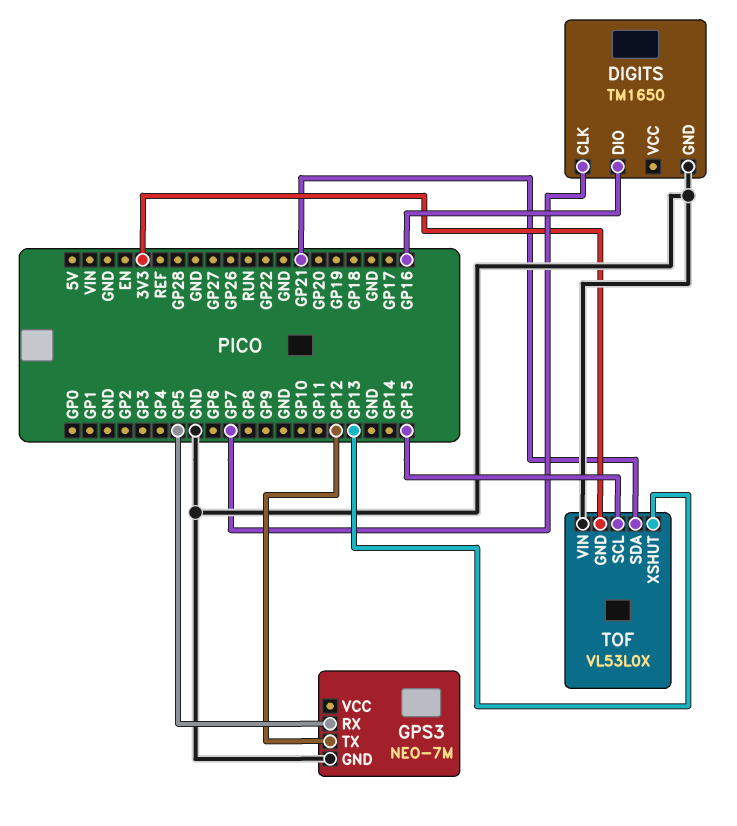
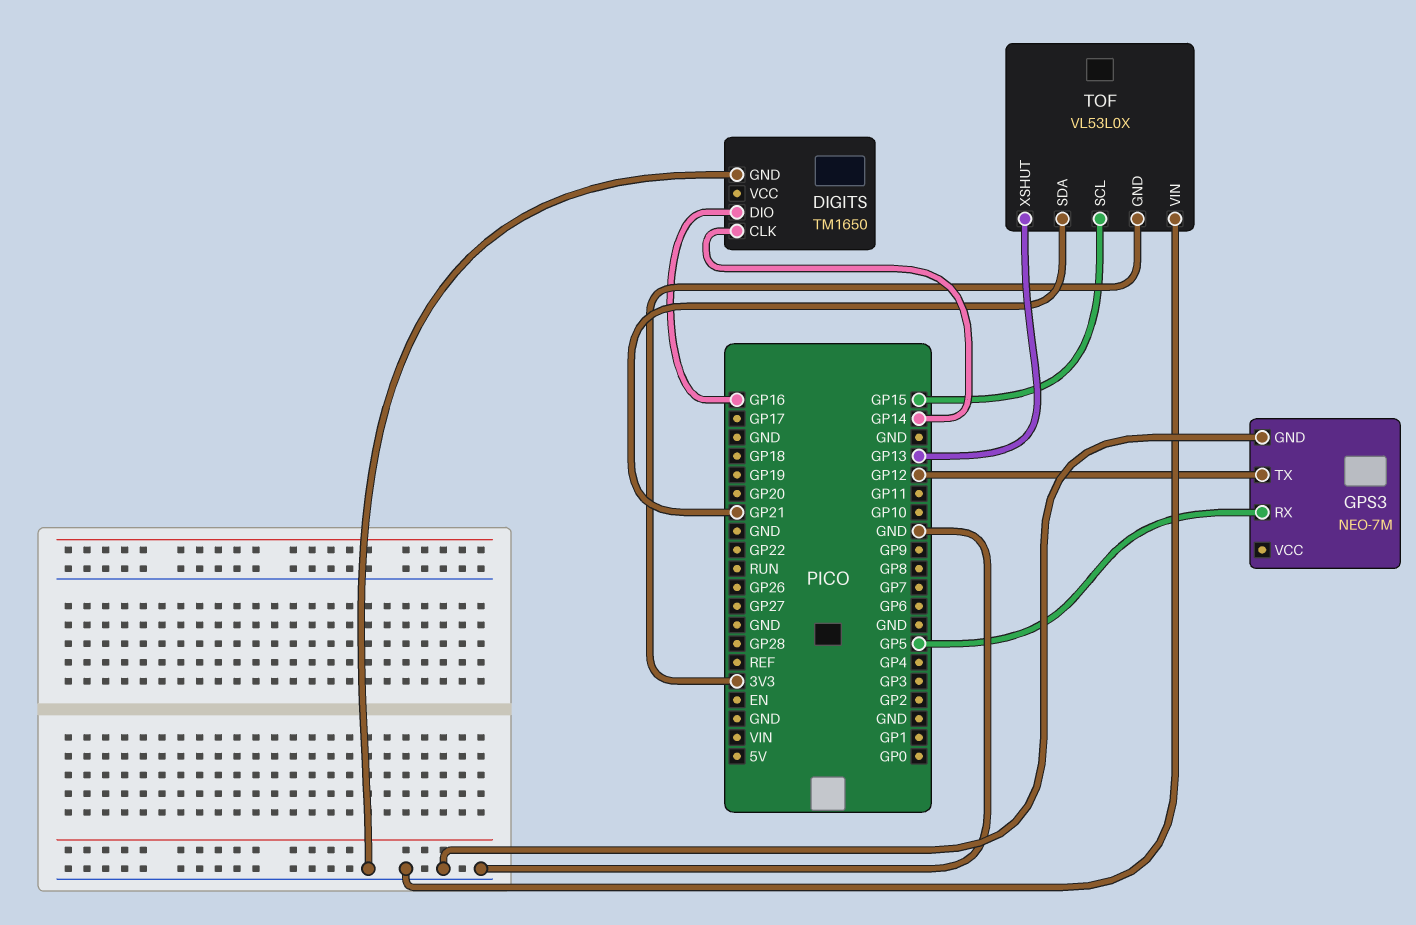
DIGITS pin CLK: GP7 -> GP14

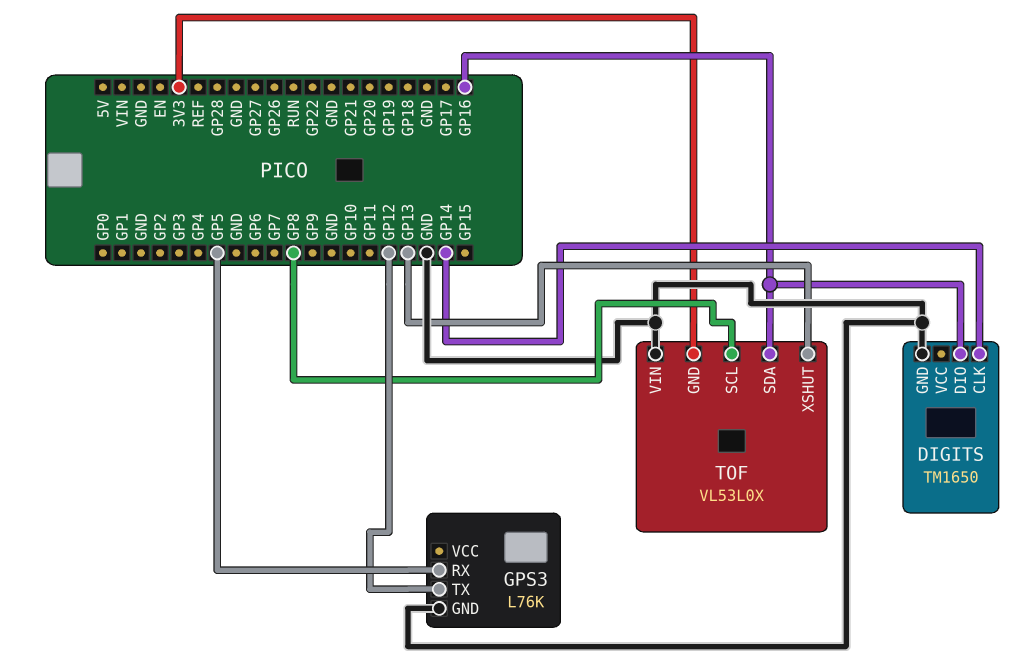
GPS3: NEO-7M -> L76K
TOF pin SCL: GP15 -> GP8
TOF pin SDA: GP21 -> GP16

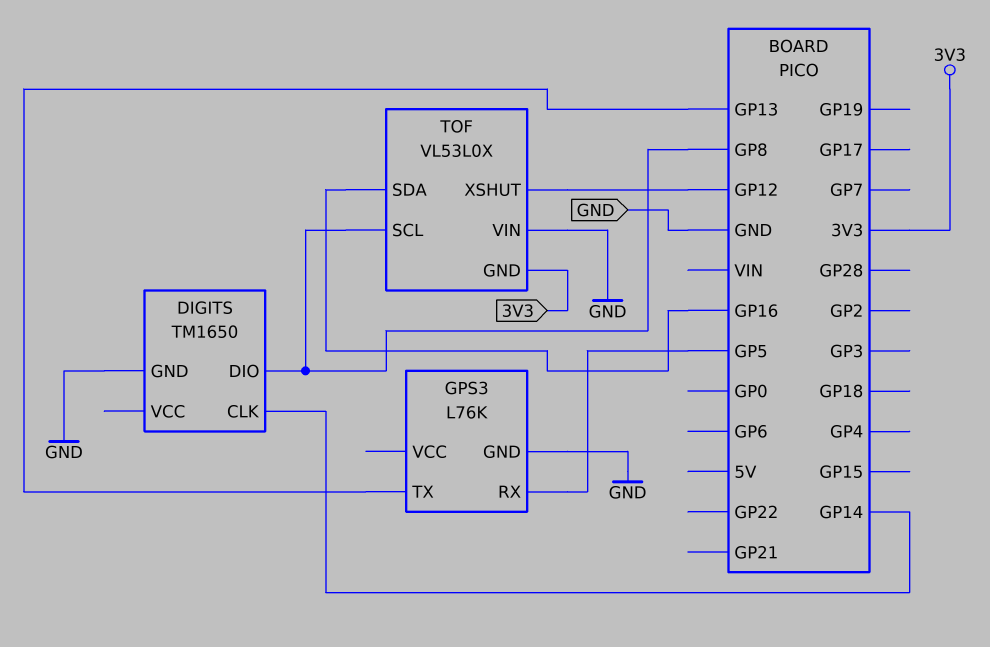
DIGITS pin DIO: GP16 -> GP8
GPS3 pin TX: GP12 -> GP13
TOF pin XSHUT: GP13 -> GP12

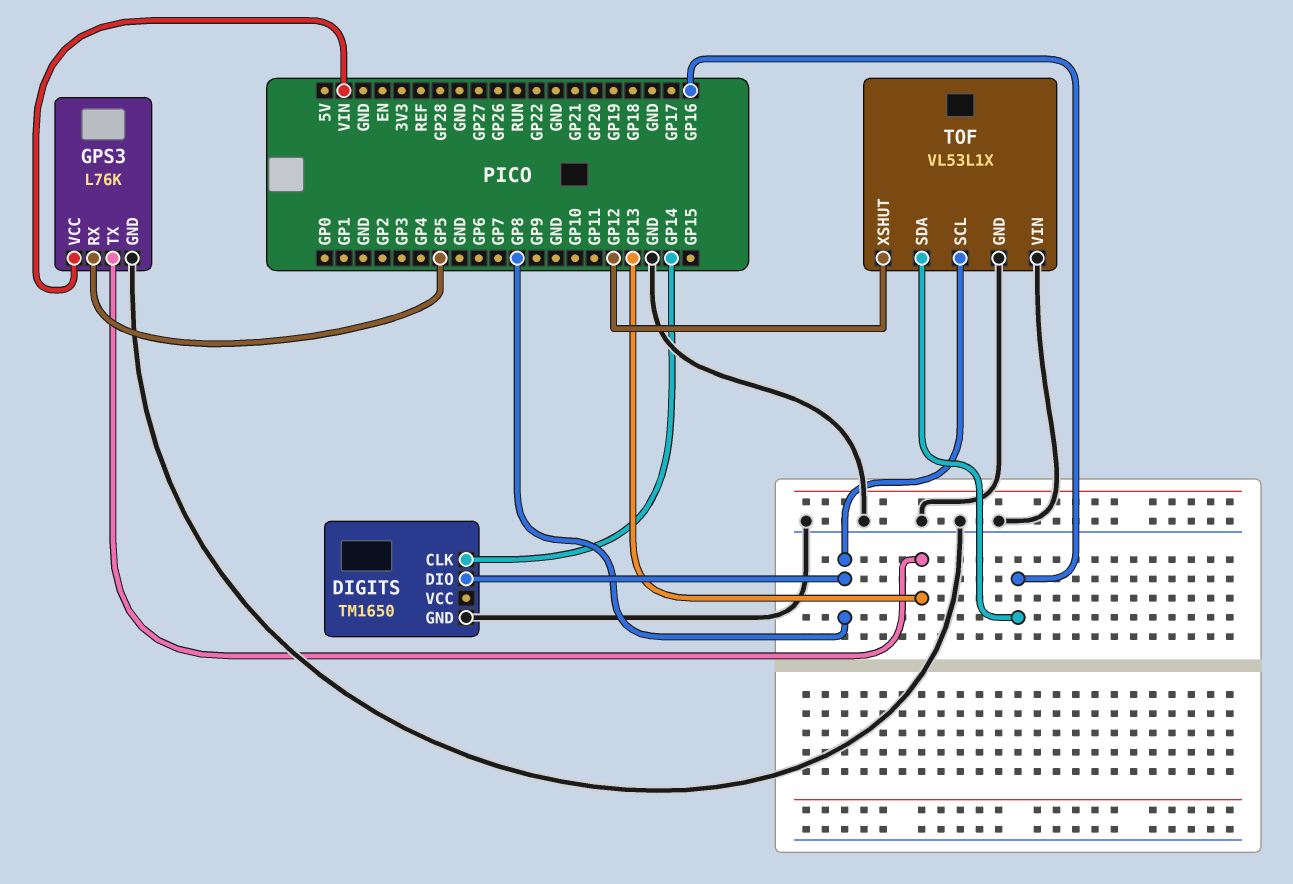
GPS3 pin VCC: none -> VIN
TOF: VL53L0X -> VL53L1X
TOF pin GND: 3V3 -> GND

